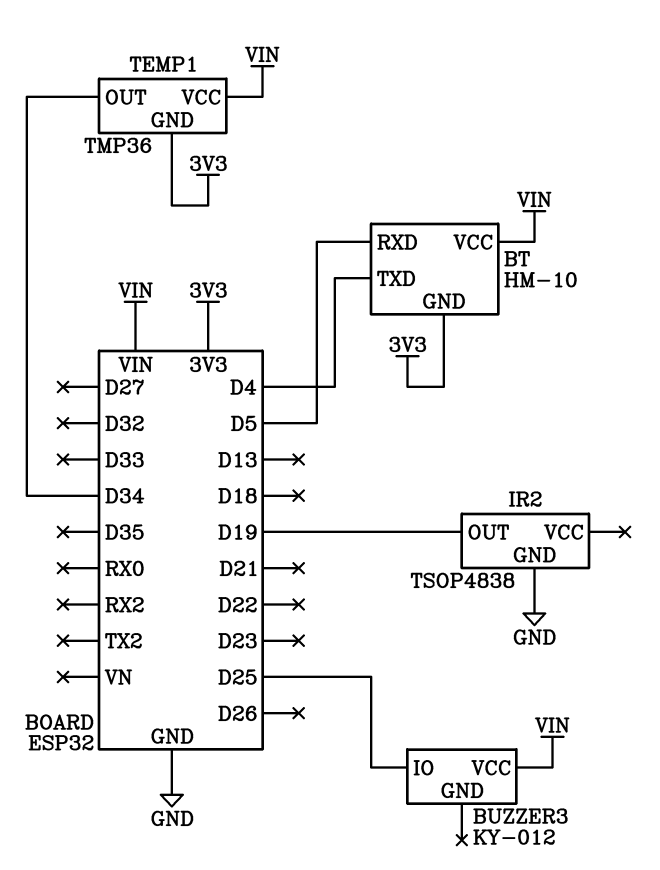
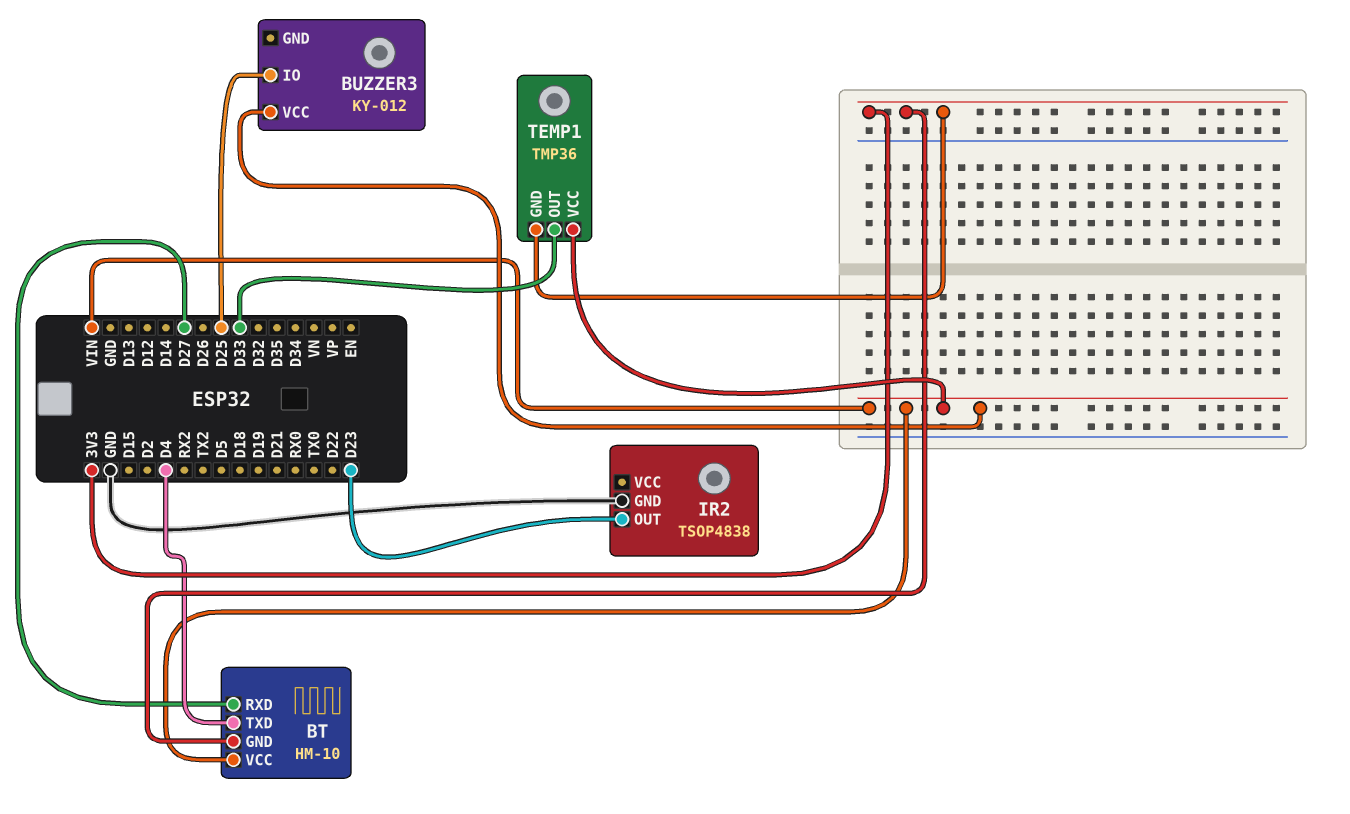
BT pin RXD: D5 -> D27
IR2 pin OUT: D19 -> D23
TEMP1 pin OUT: D34 -> D33

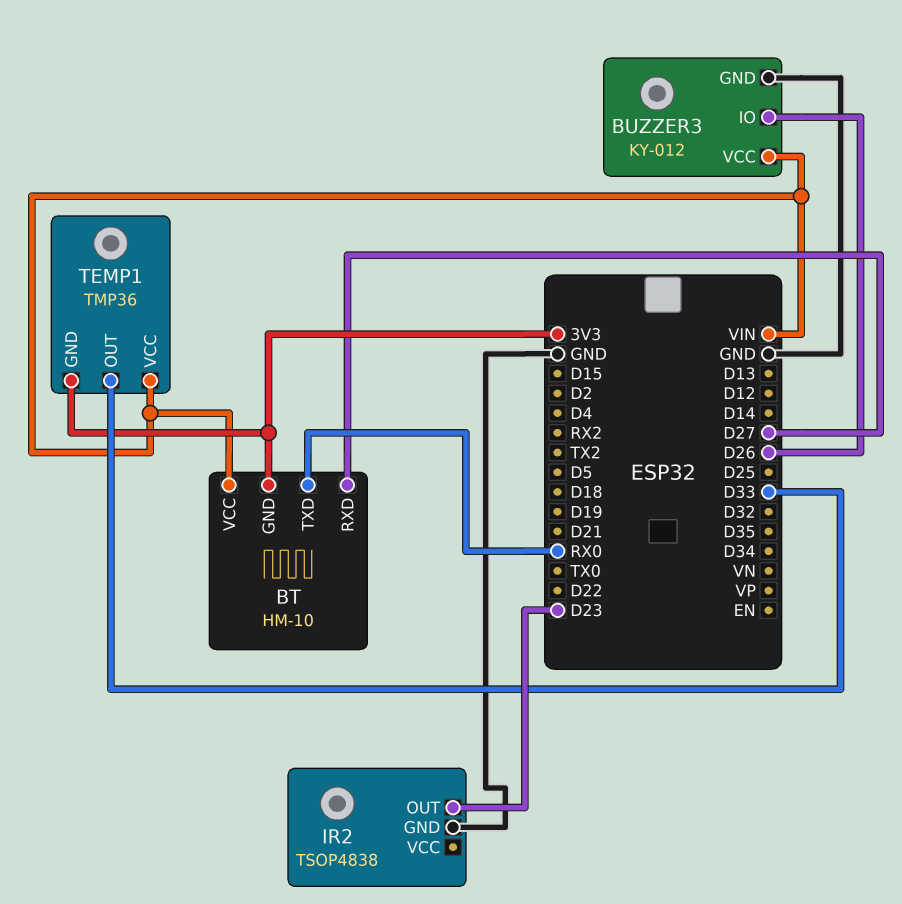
BT pin TXD: D4 -> RX0
BUZZER3 pin GND: none -> GND
BUZZER3 pin IO: D25 -> D26

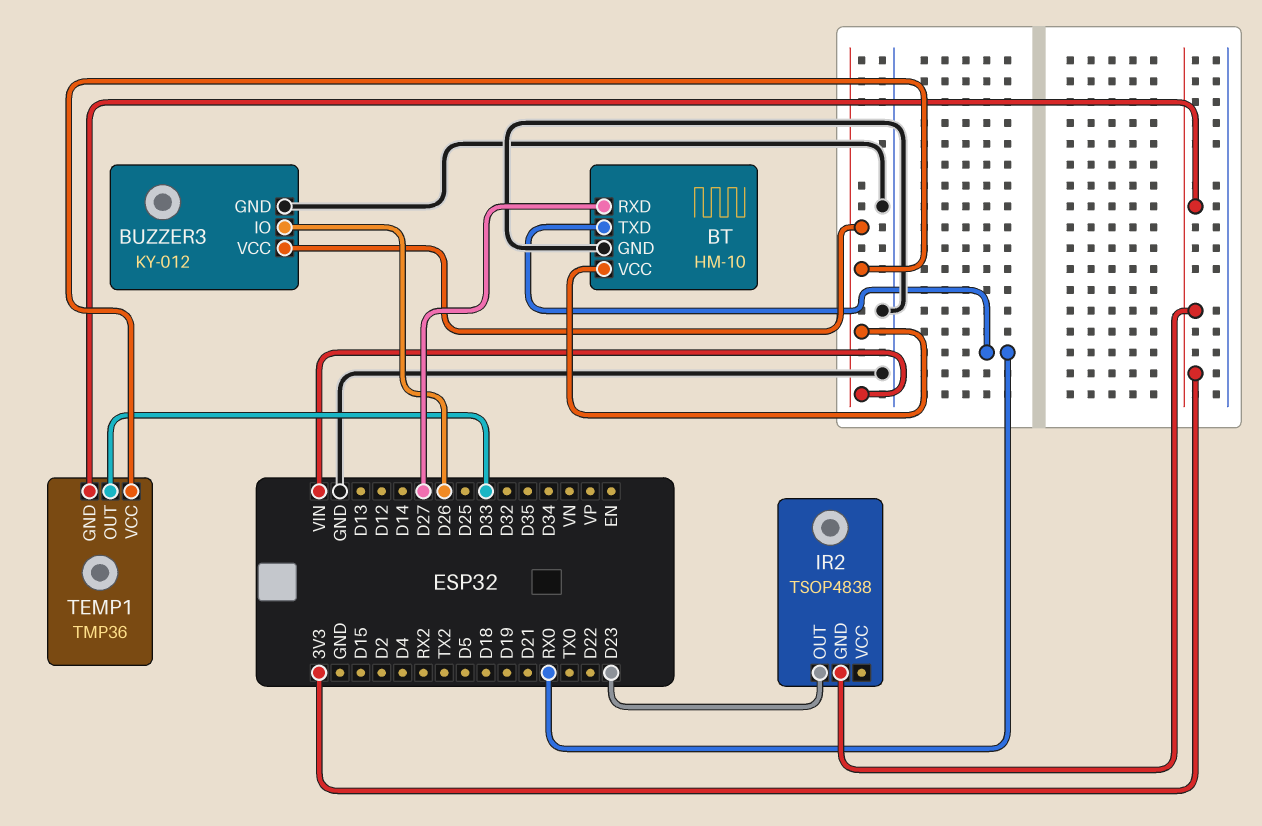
BT pin GND: 3V3 -> GND
IR2 pin GND: GND -> 3V3

